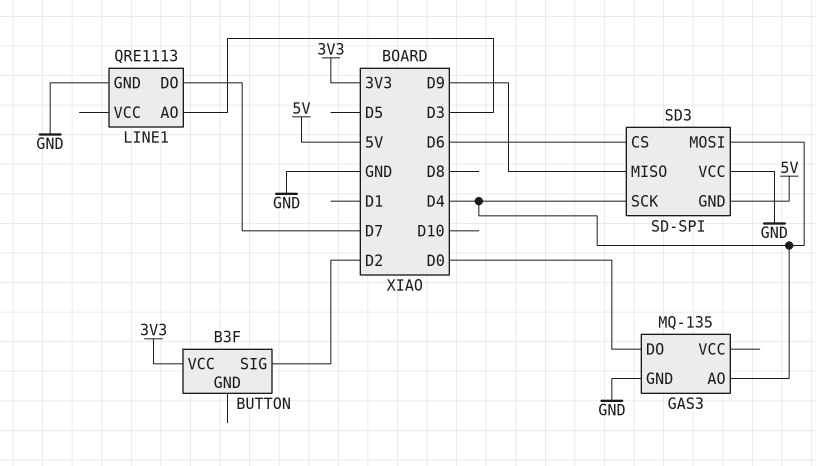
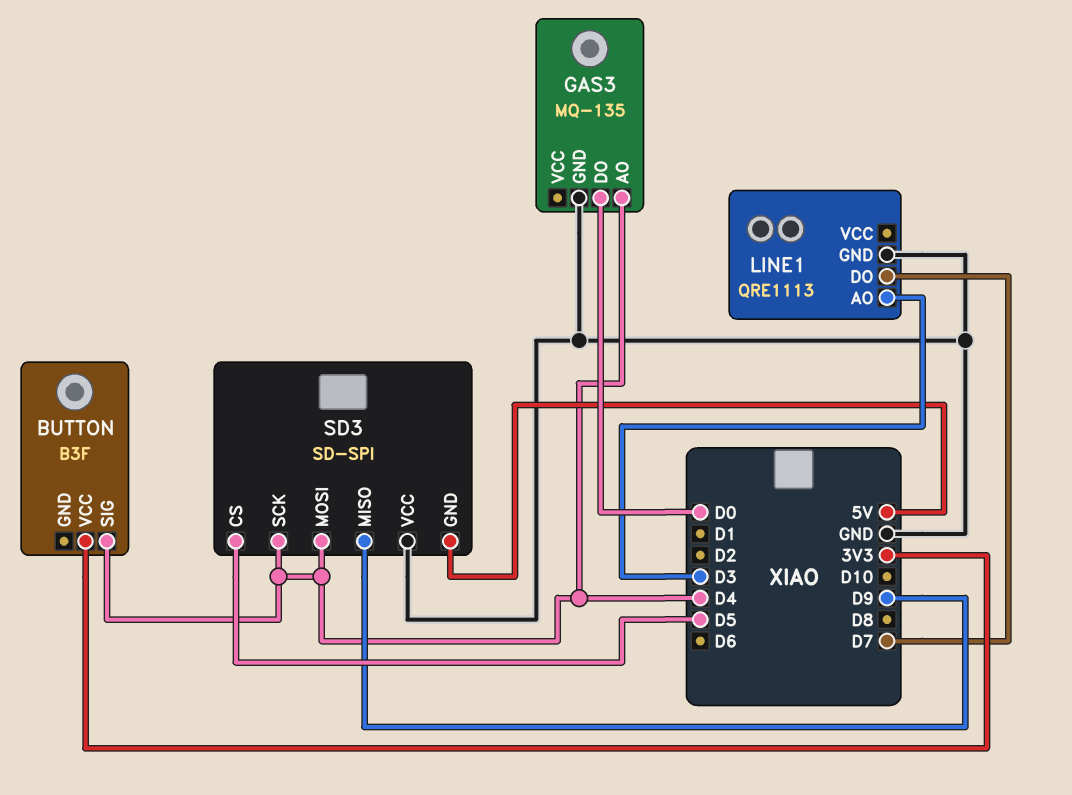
BUTTON pin SIG: D2 -> D4
SD3 pin CS: D6 -> D5

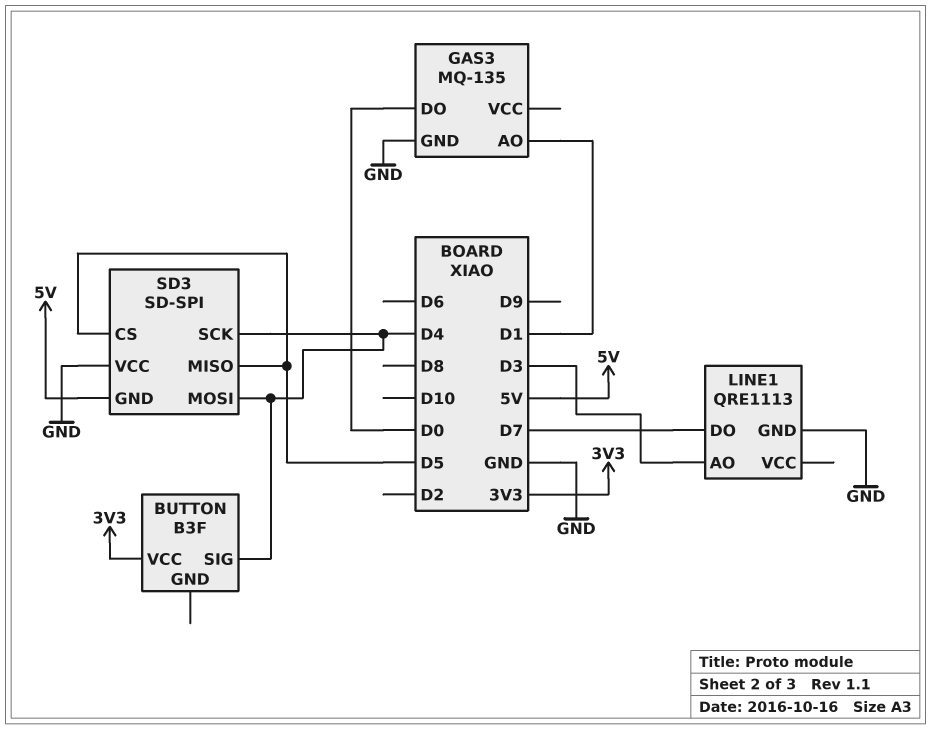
GAS3 pin AO: D4 -> D1
SD3 pin MISO: D9 -> D5

